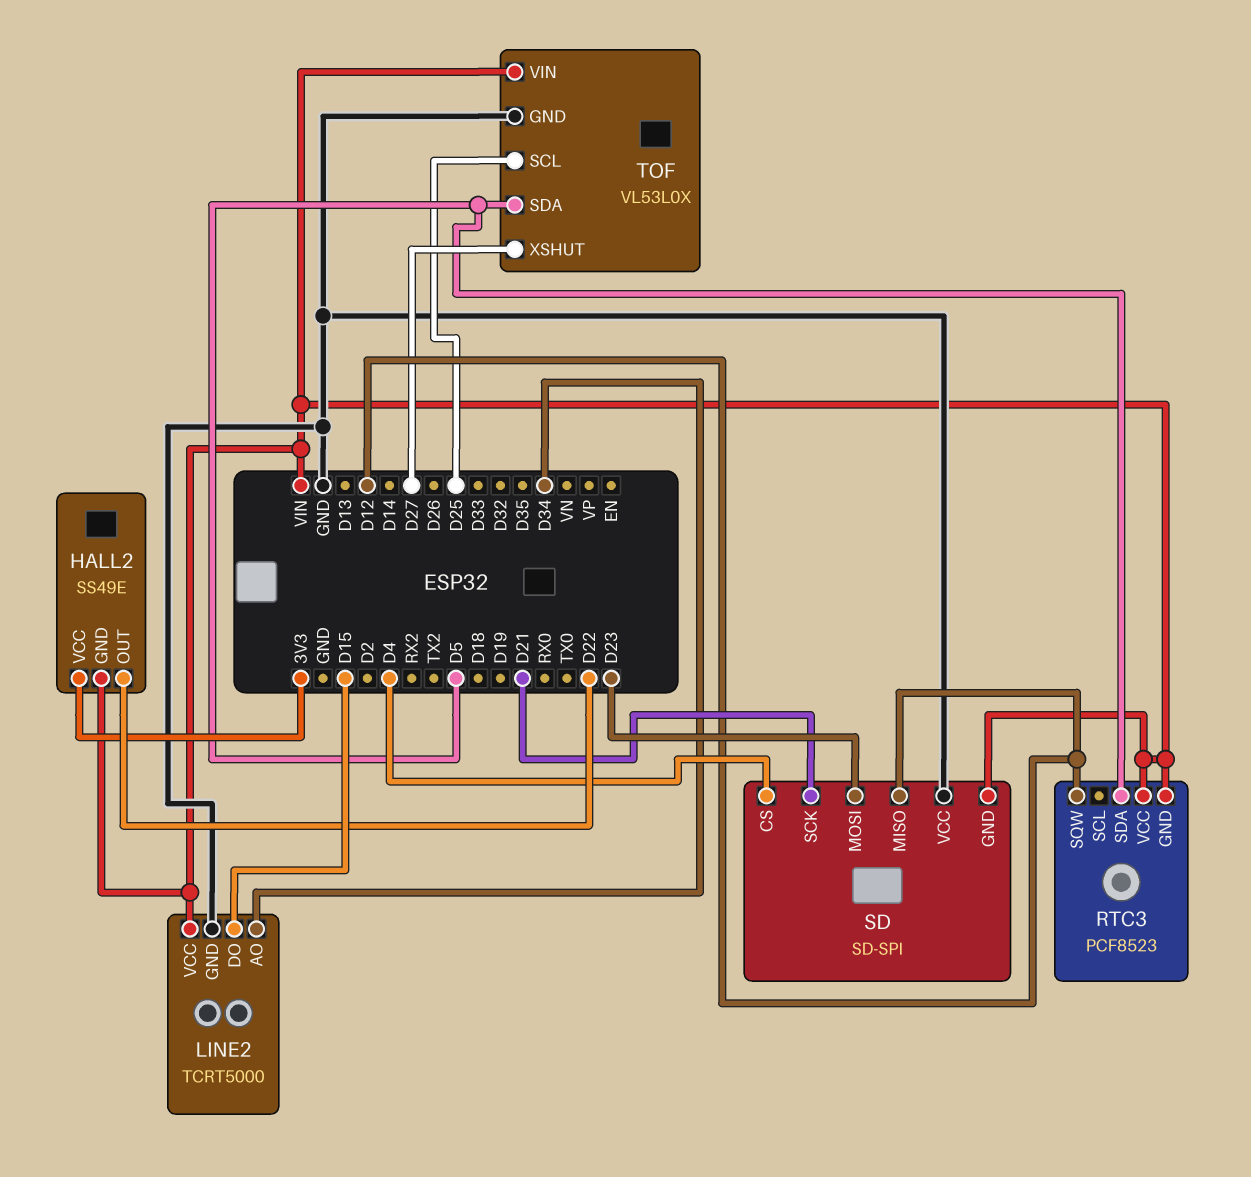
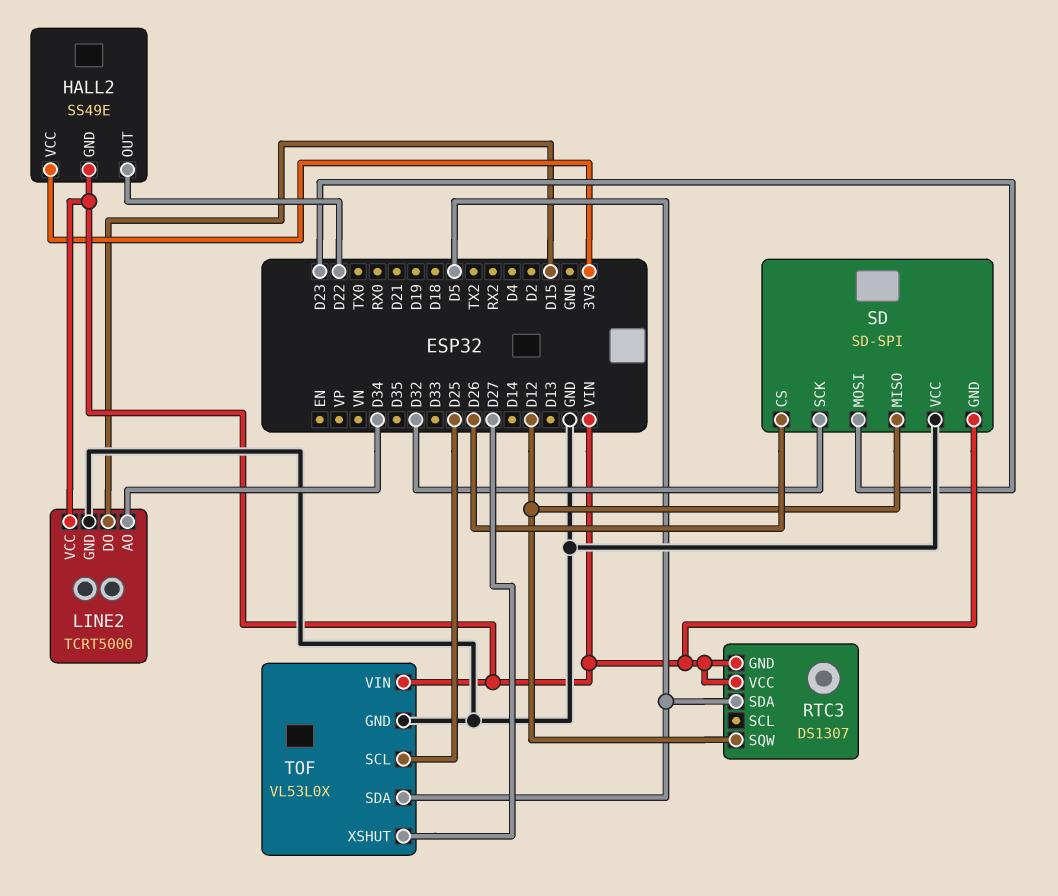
RTC3: PCF8523 -> DS1307
SD pin CS: D4 -> D26
SD pin SCK: D21 -> D32

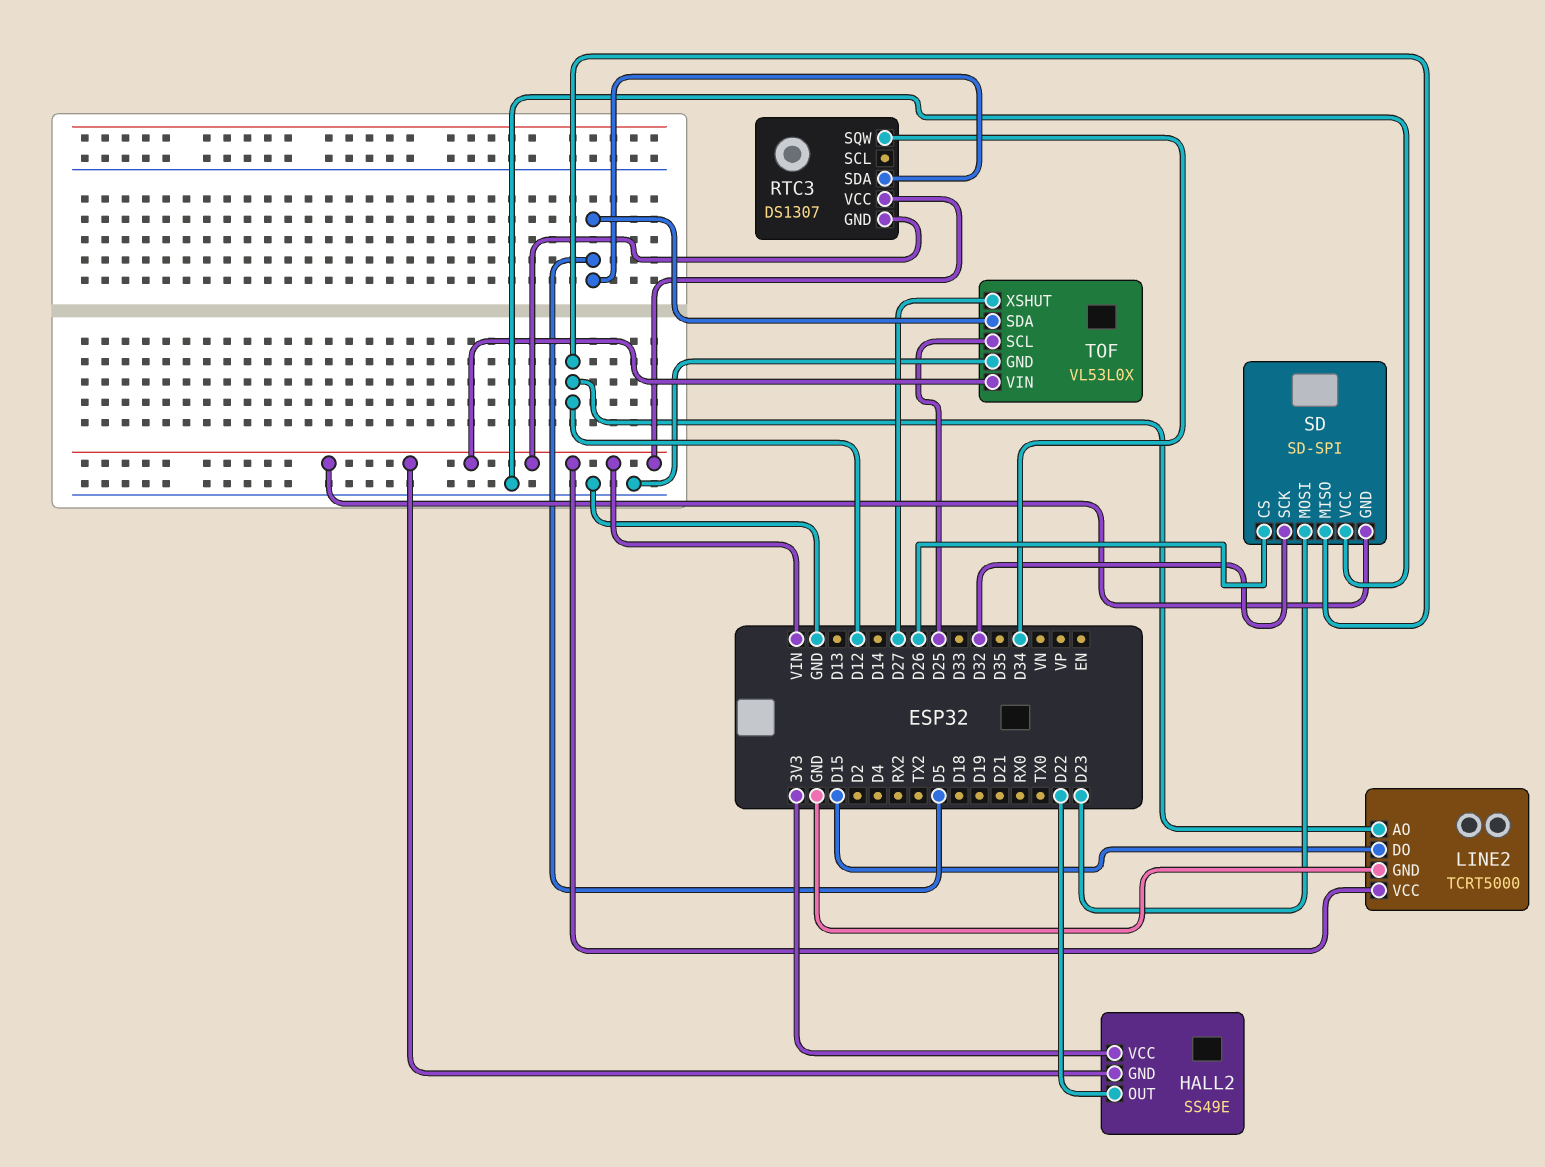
LINE2 pin AO: D34 -> D12
RTC3 pin SQW: D12 -> D34

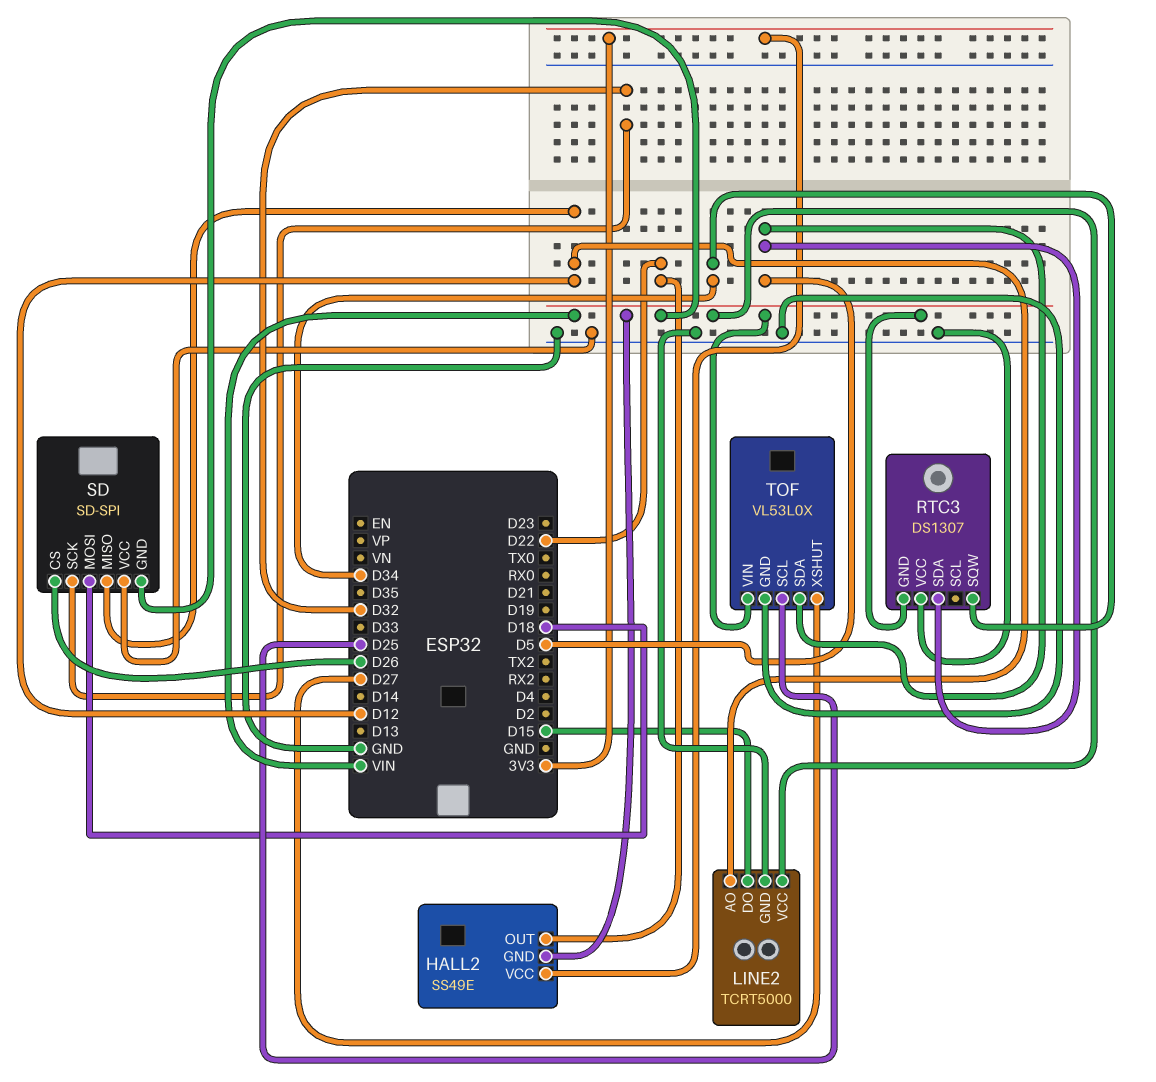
RTC3 pin VCC: VIN -> GND
SD pin MOSI: D23 -> D18

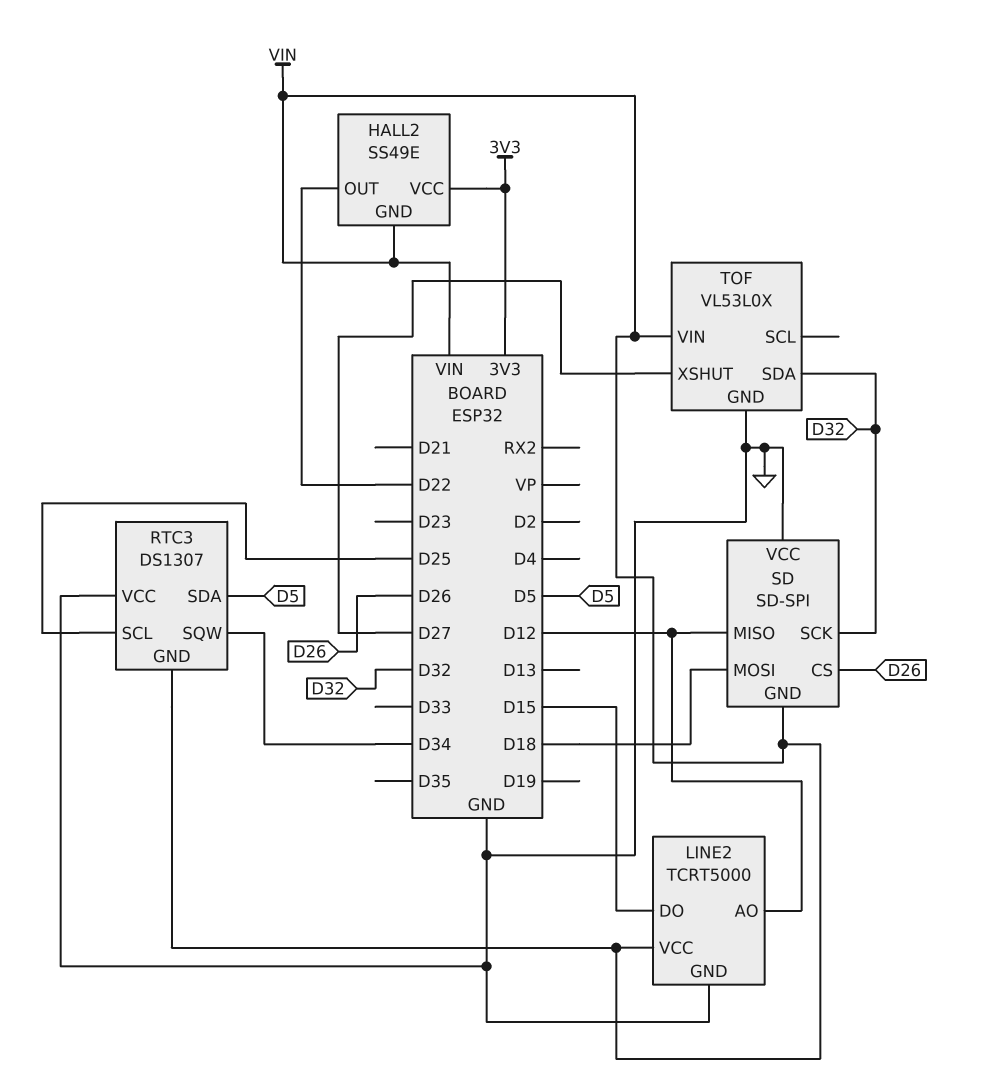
RTC3 pin SCL: none -> D25
TOF pin SCL: D25 -> none
TOF pin SDA: D5 -> D32

